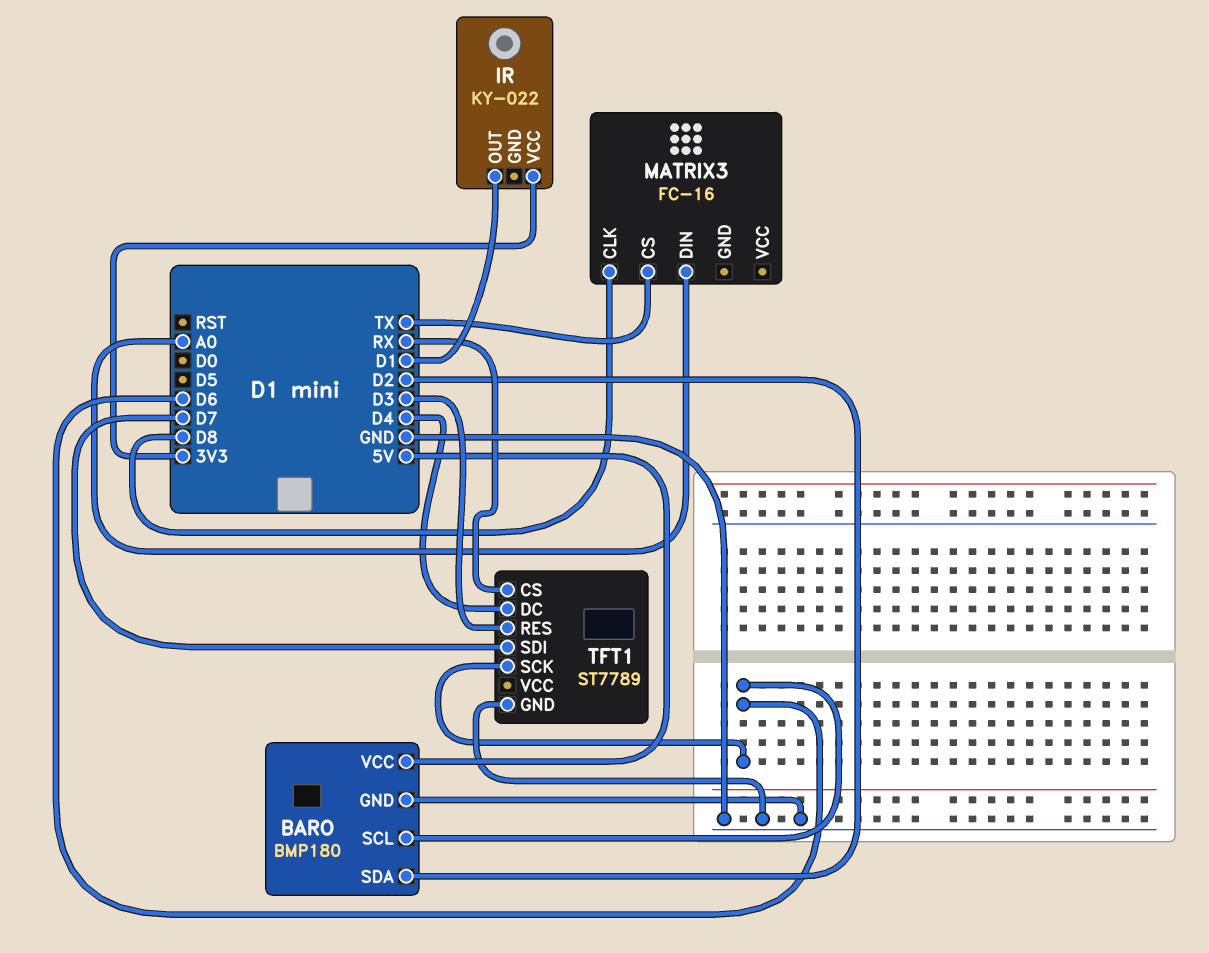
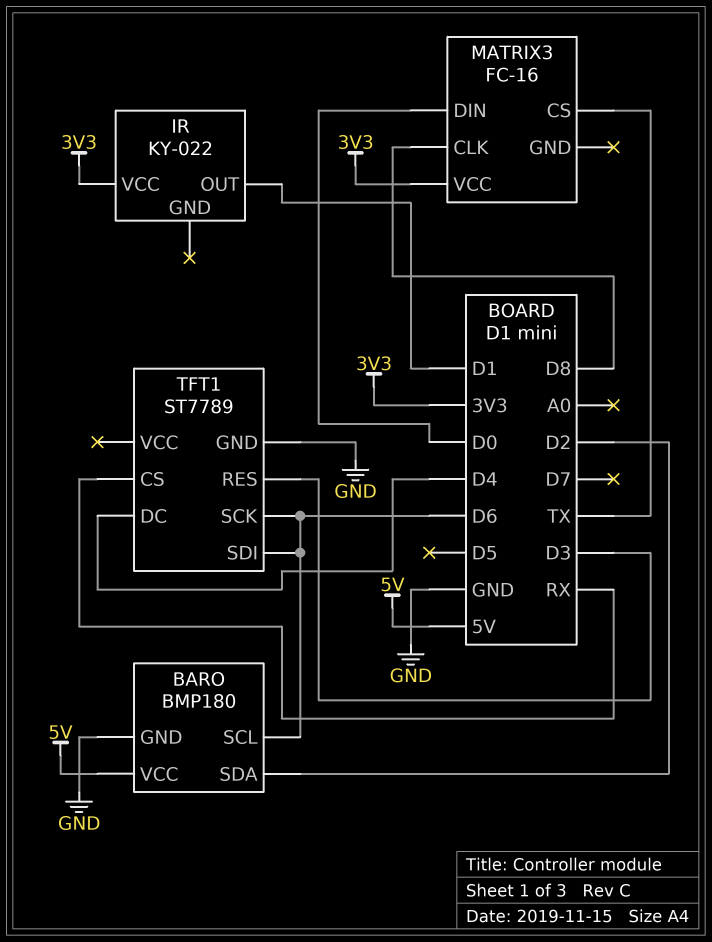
MATRIX3 pin DIN: A0 -> D0
MATRIX3 pin VCC: none -> 3V3
TFT1 pin SDI: D7 -> D6

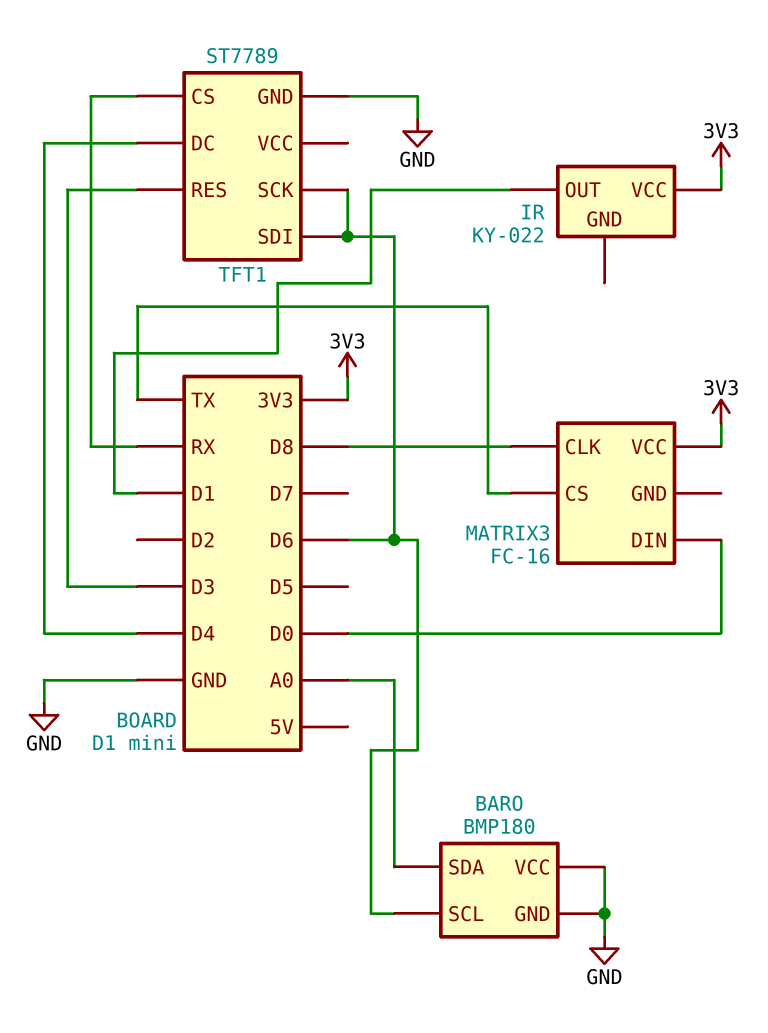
BARO pin SDA: D2 -> A0
BARO pin VCC: 5V -> GND

